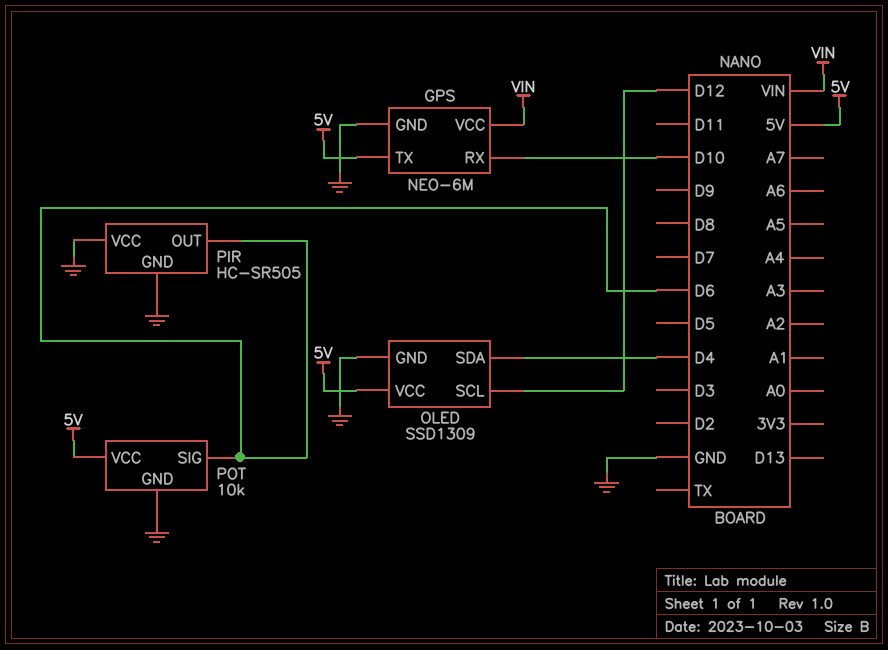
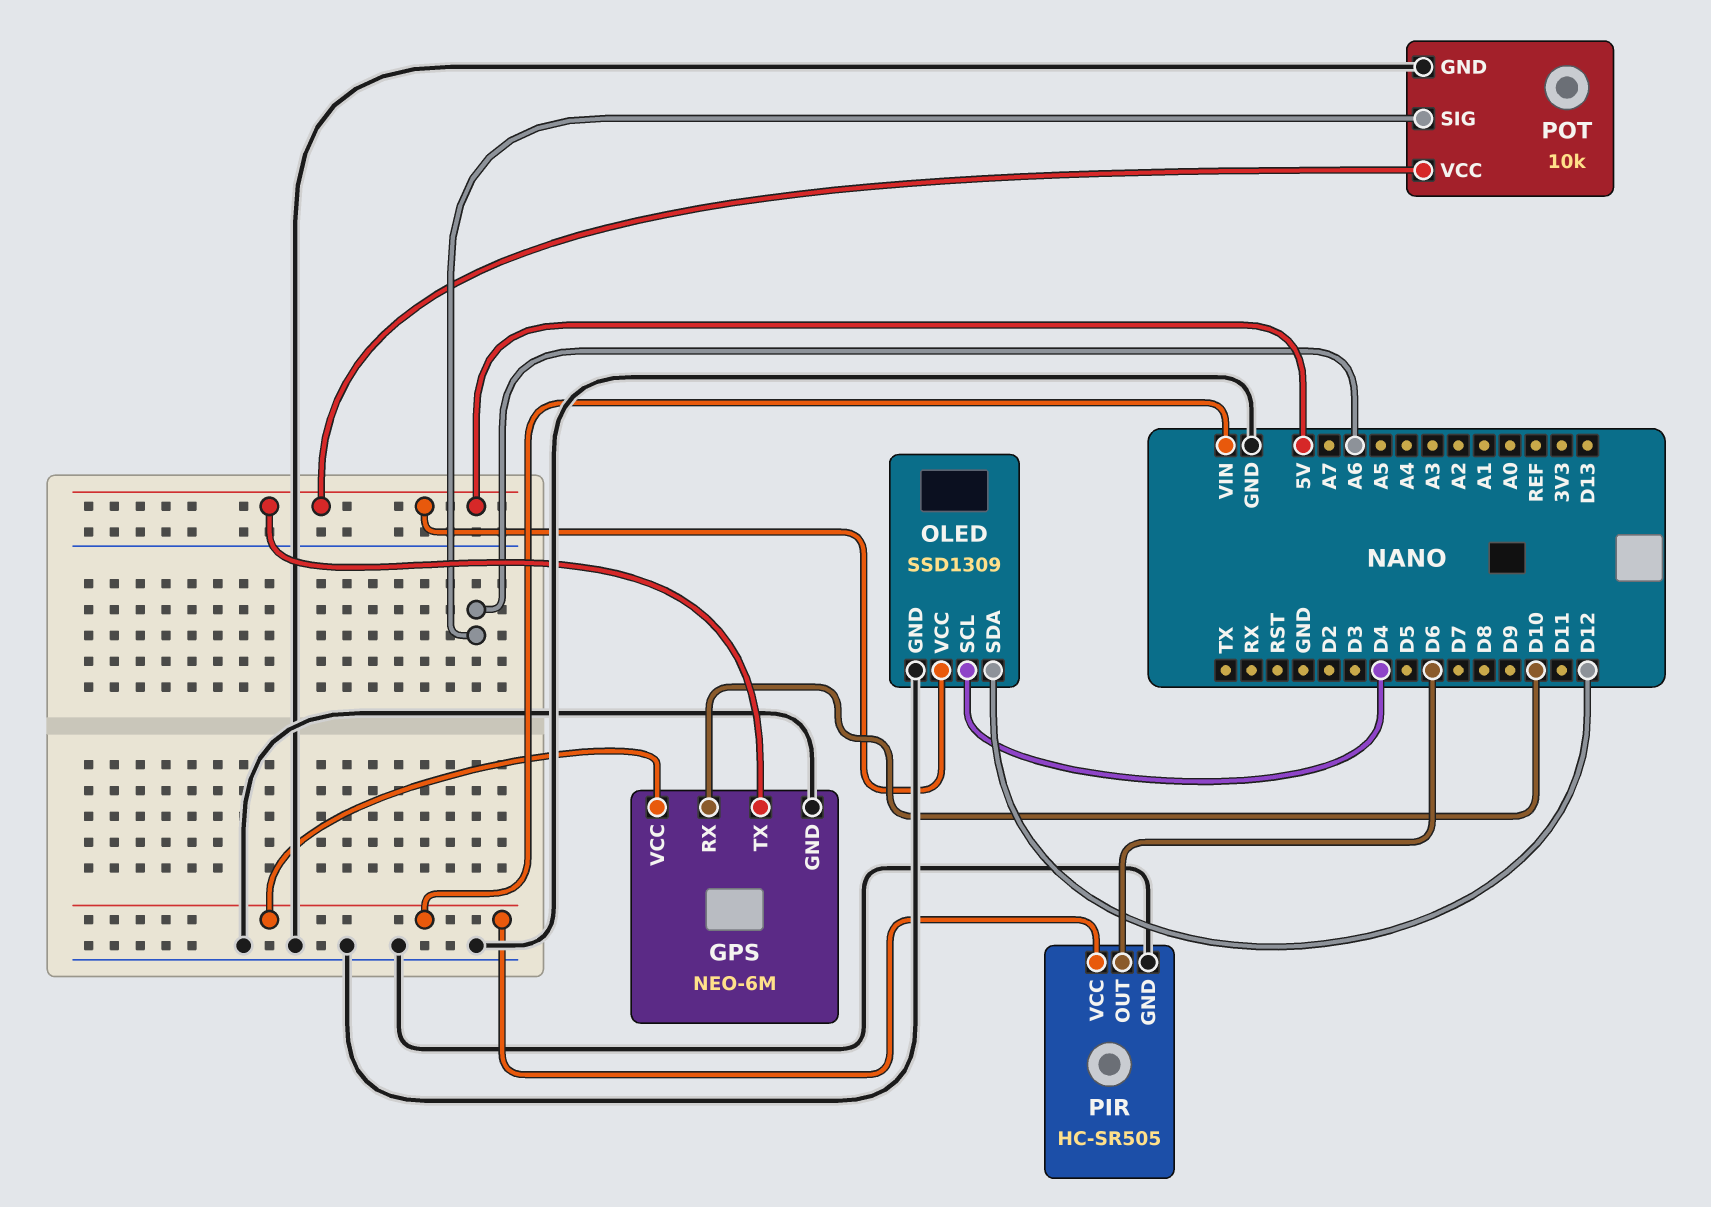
OLED pin SCL: D12 -> D4
OLED pin SDA: D4 -> D12
PIR pin VCC: GND -> VIN
POT pin SIG: D6 -> A6

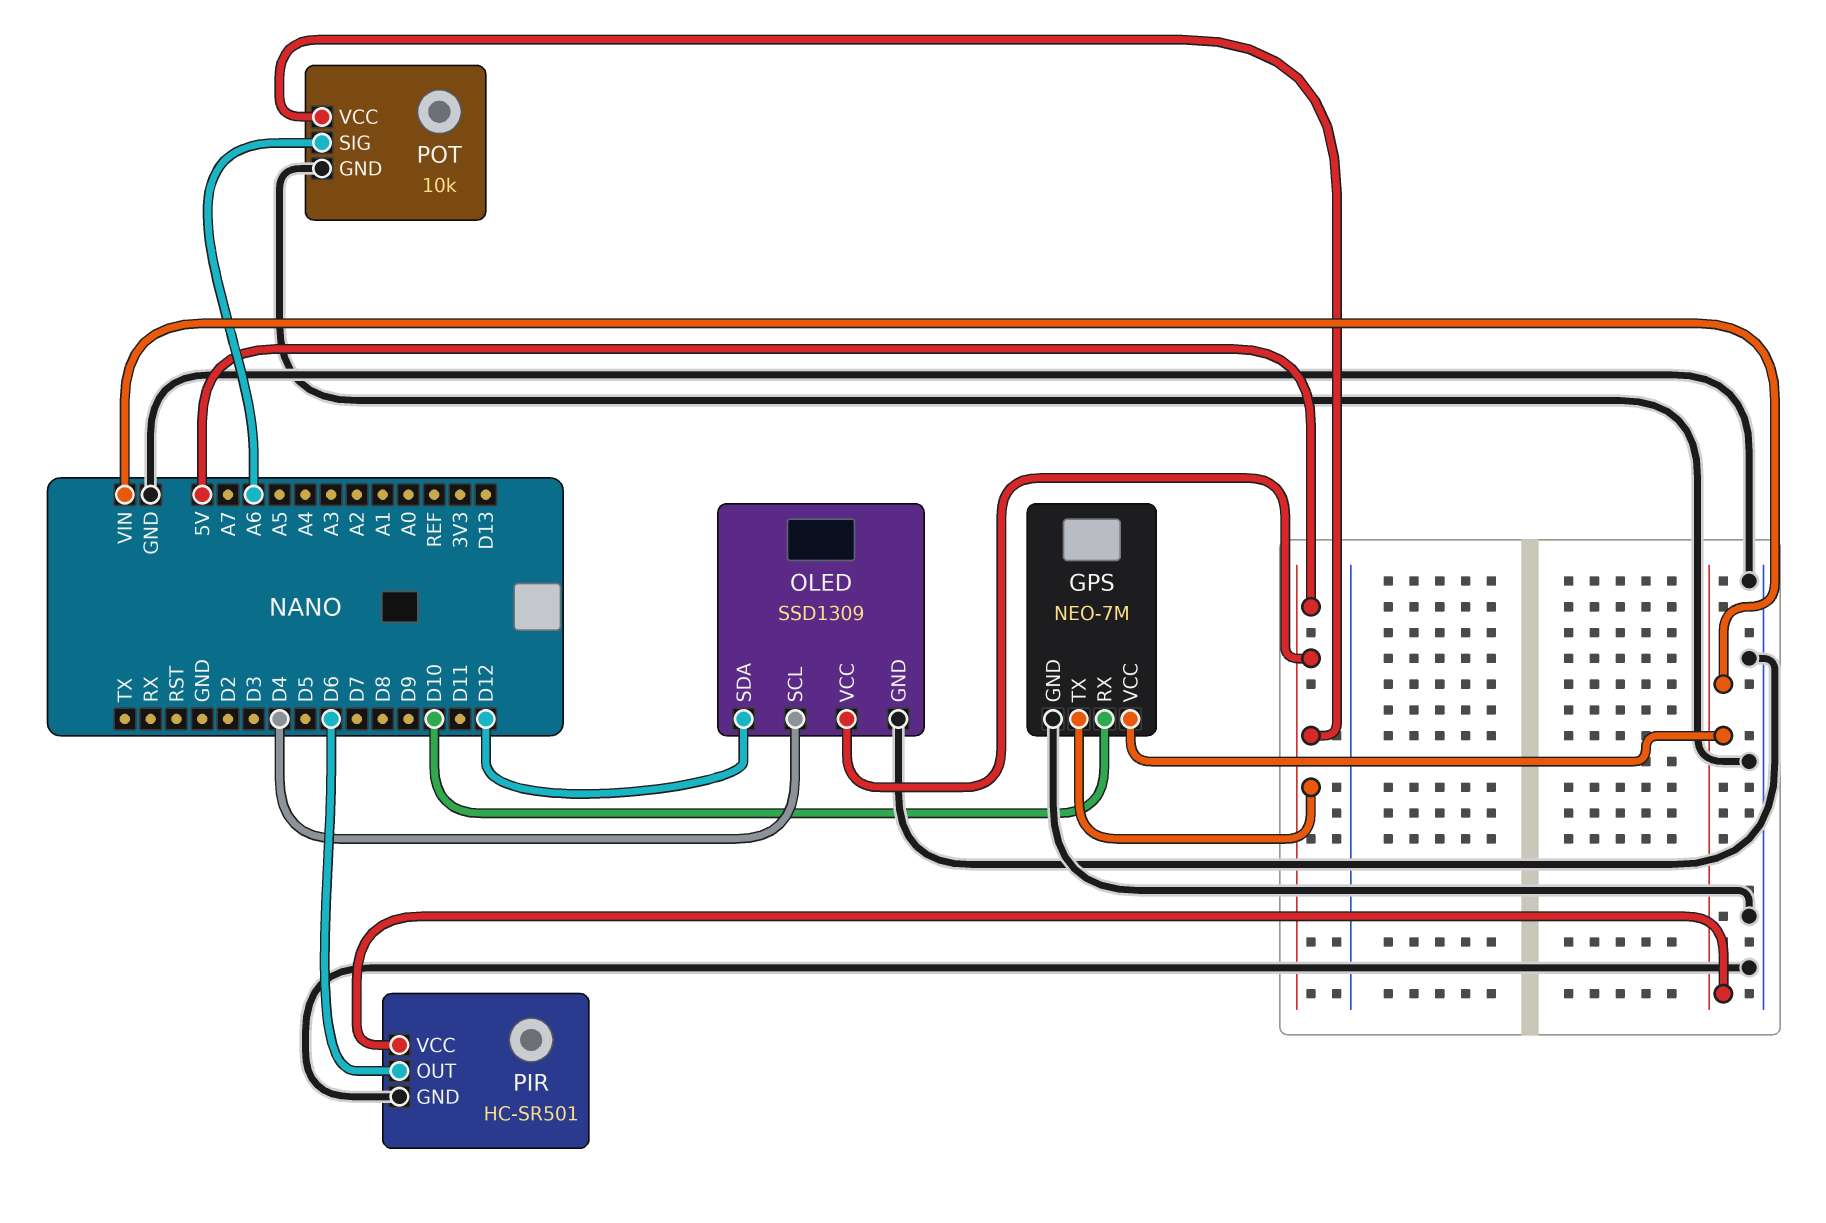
GPS: NEO-6M -> NEO-7M
PIR: HC-SR505 -> HC-SR501

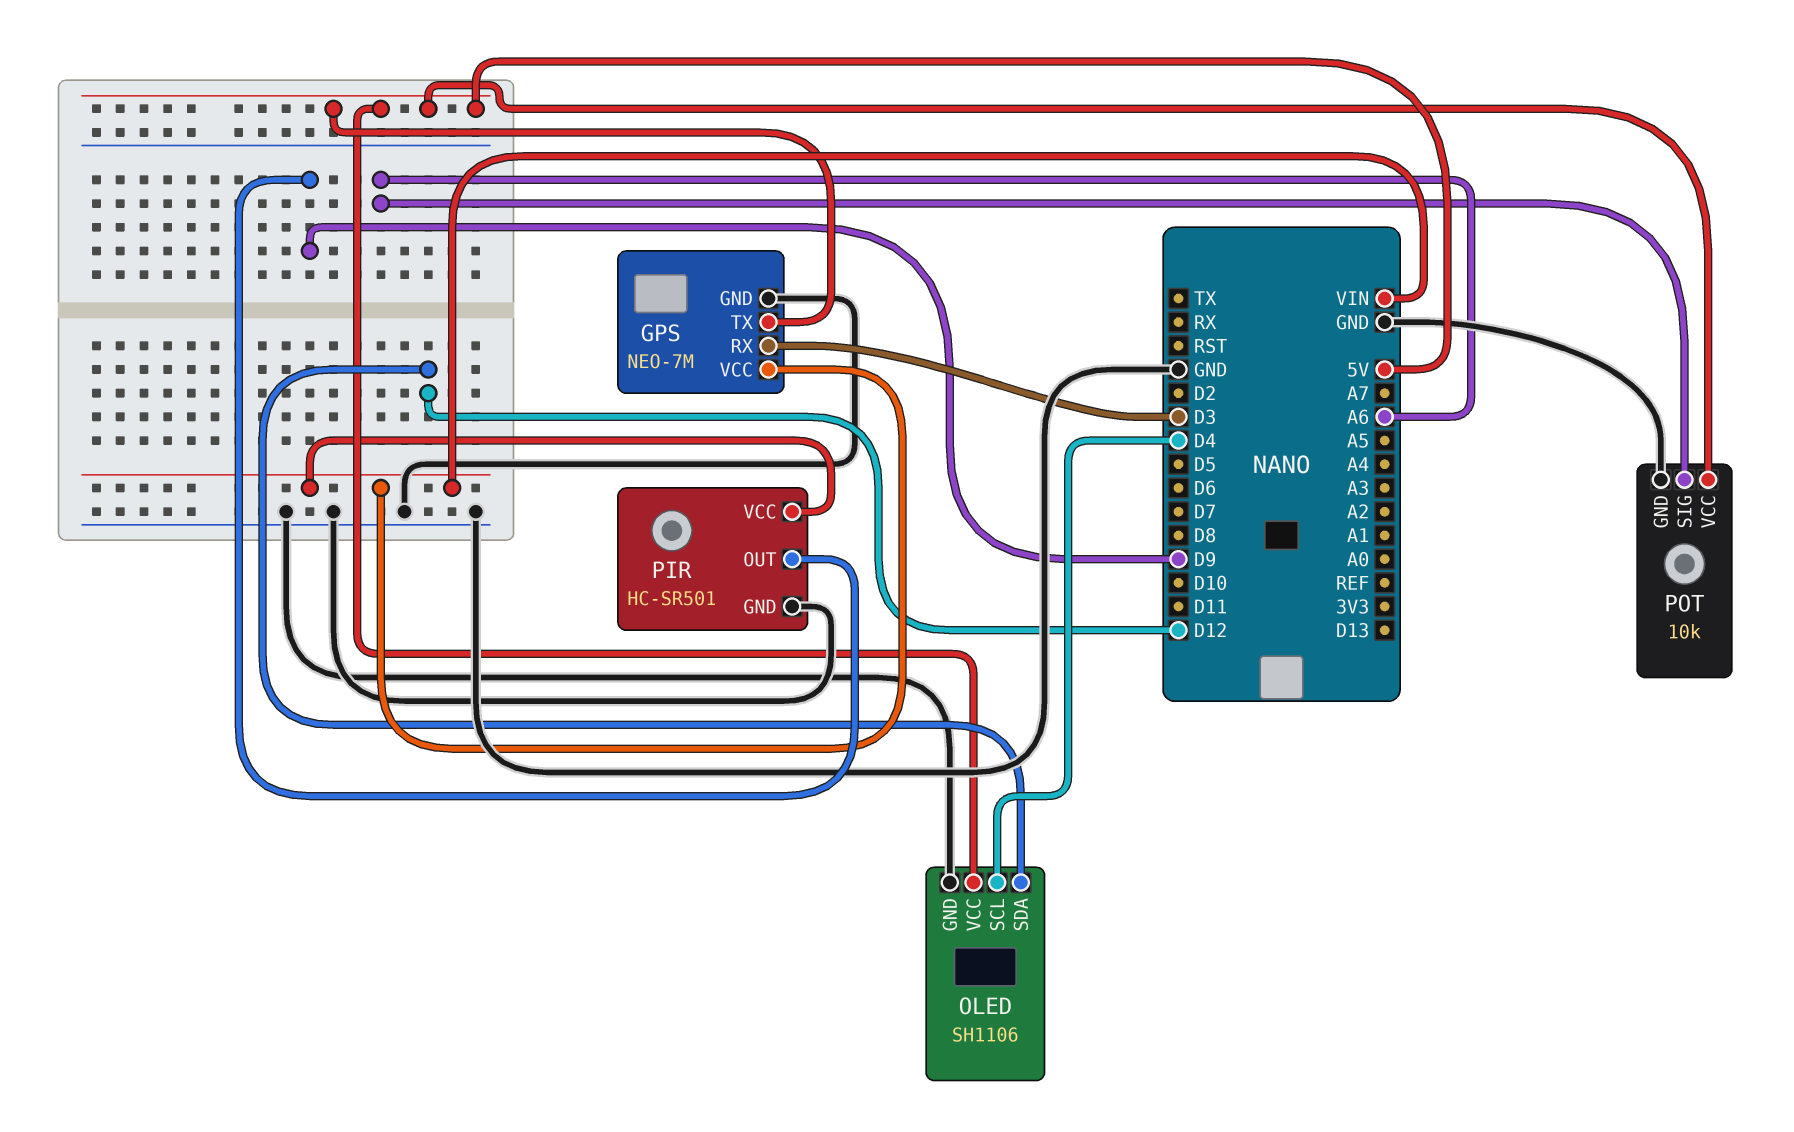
GPS pin RX: D10 -> D3
OLED: SSD1309 -> SH1106
PIR pin OUT: D6 -> D9

